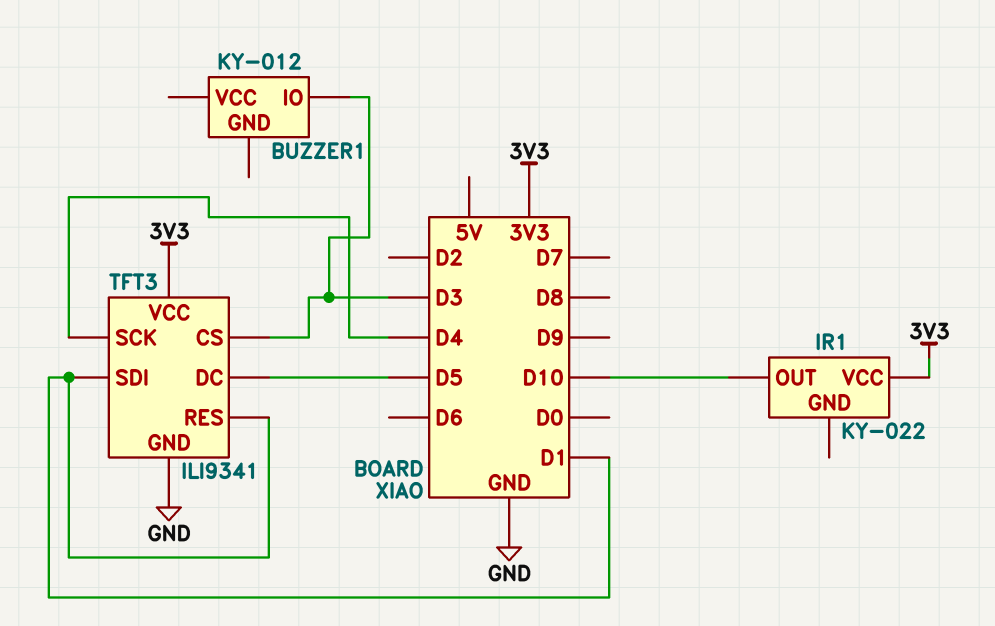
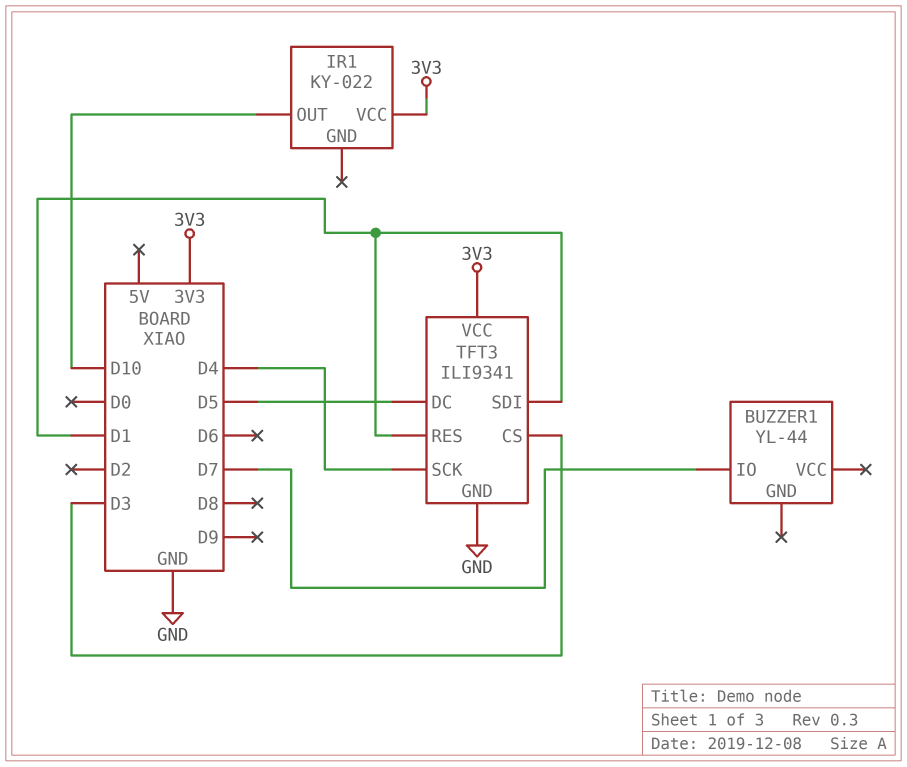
BUZZER1: KY-012 -> YL-44
BUZZER1 pin IO: D3 -> D7

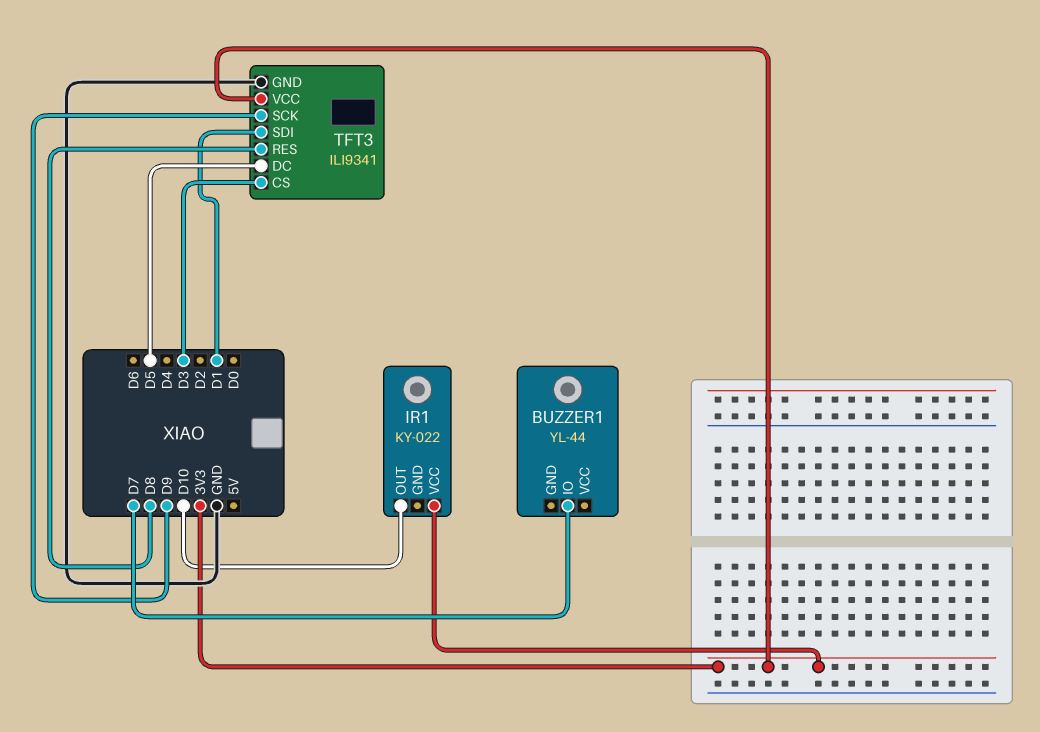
TFT3 pin RES: D1 -> D8
TFT3 pin SCK: D4 -> D9

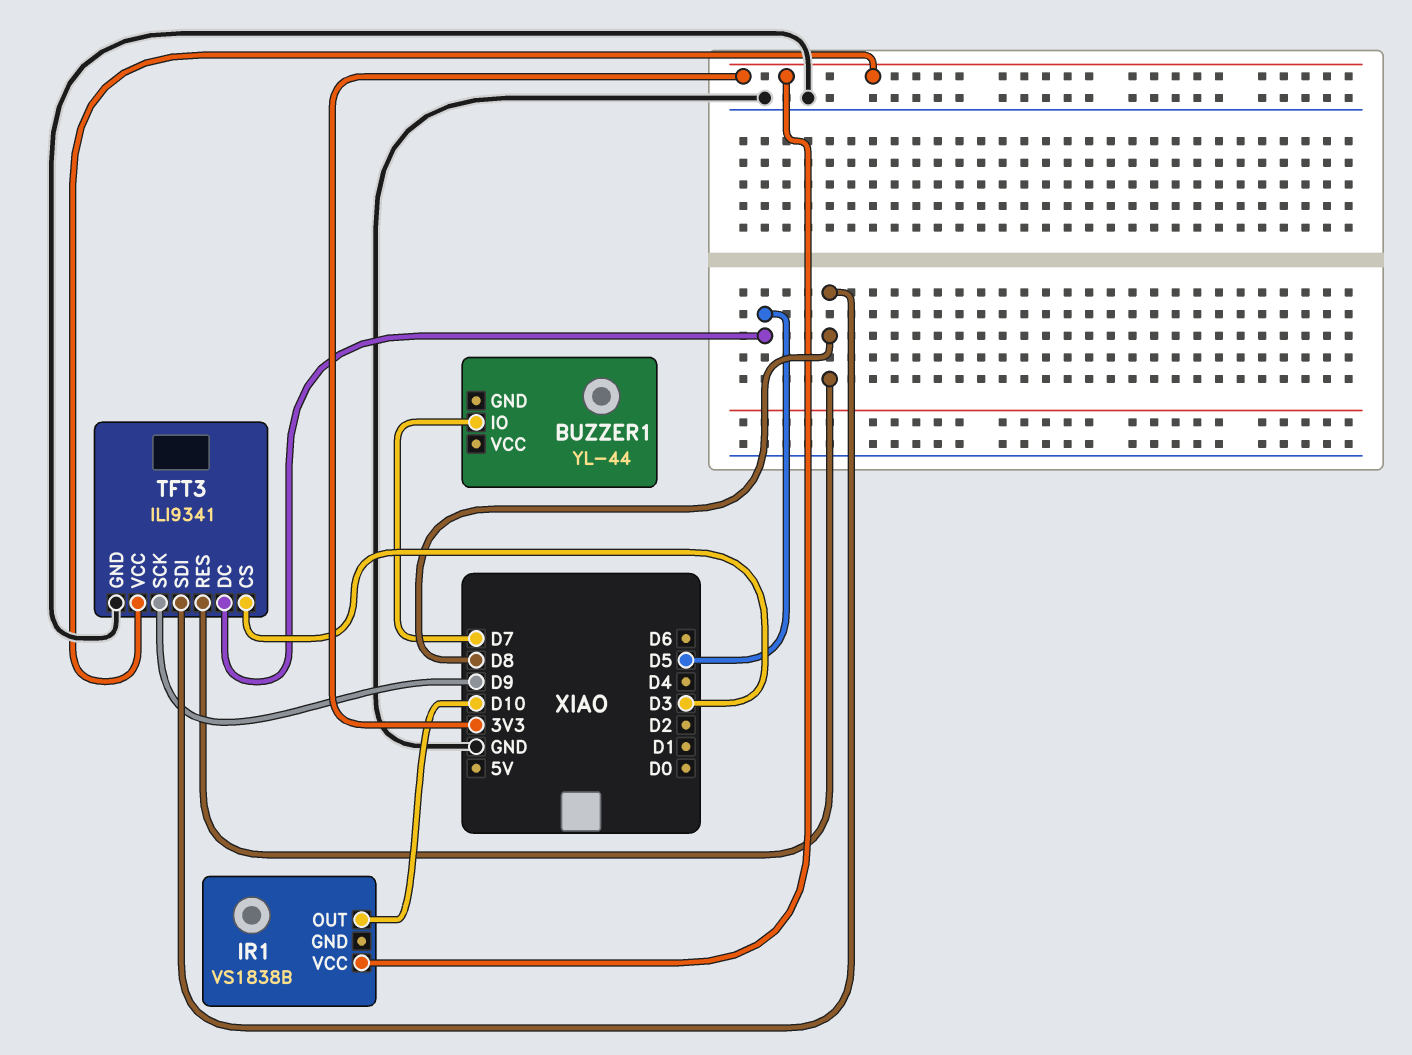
IR1: KY-022 -> VS1838B
TFT3 pin SDI: D1 -> D8

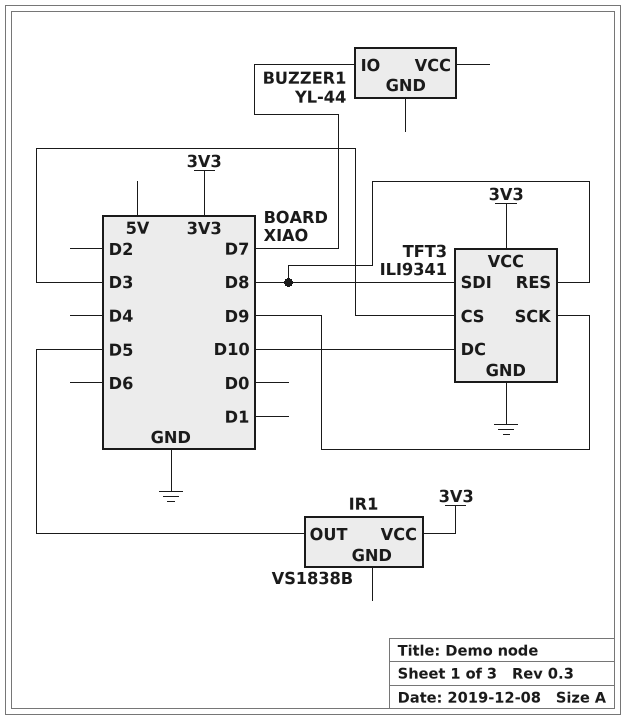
IR1 pin OUT: D10 -> D5
TFT3 pin DC: D5 -> D10

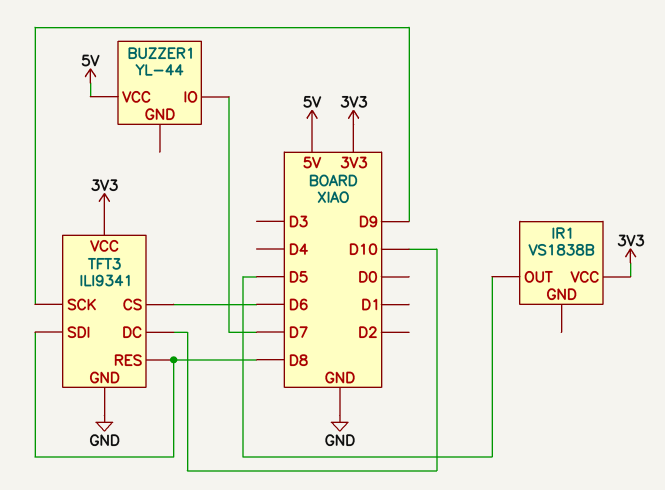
BUZZER1 pin VCC: none -> 5V
TFT3 pin CS: D3 -> D6

